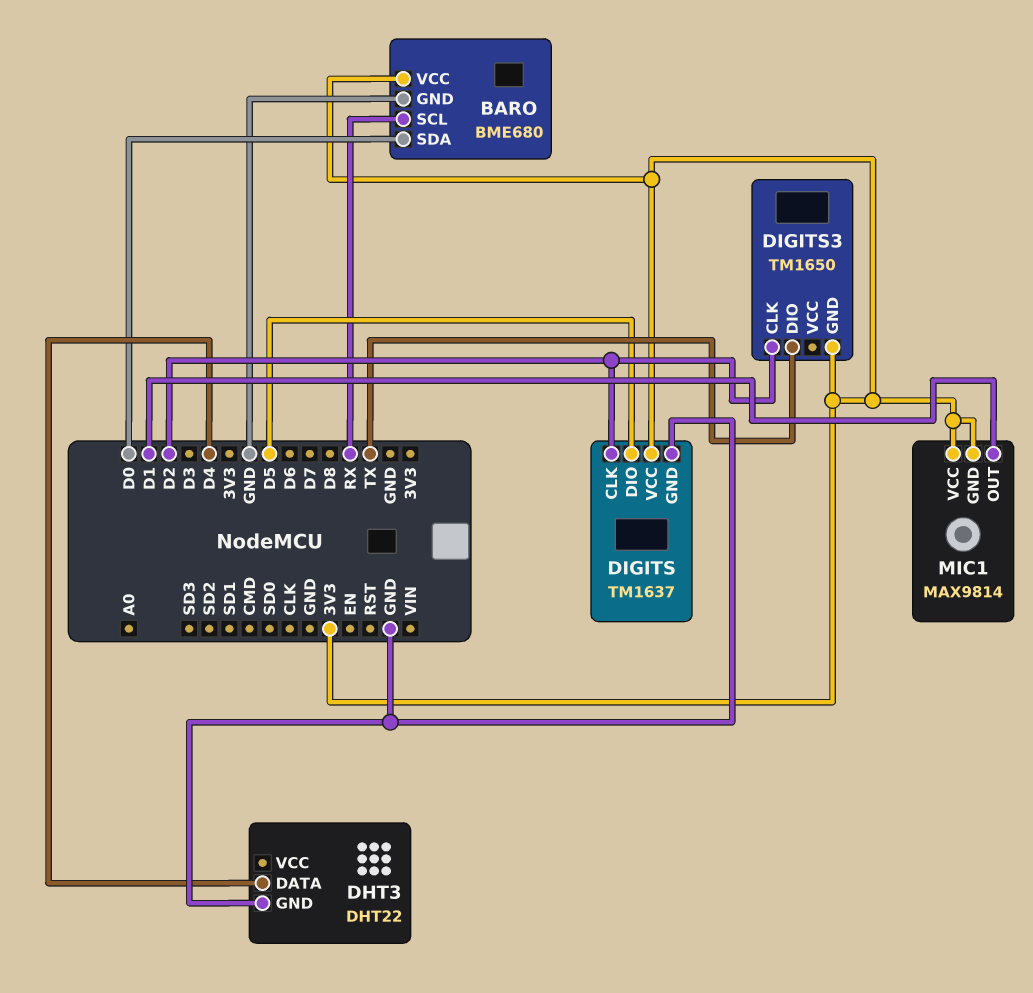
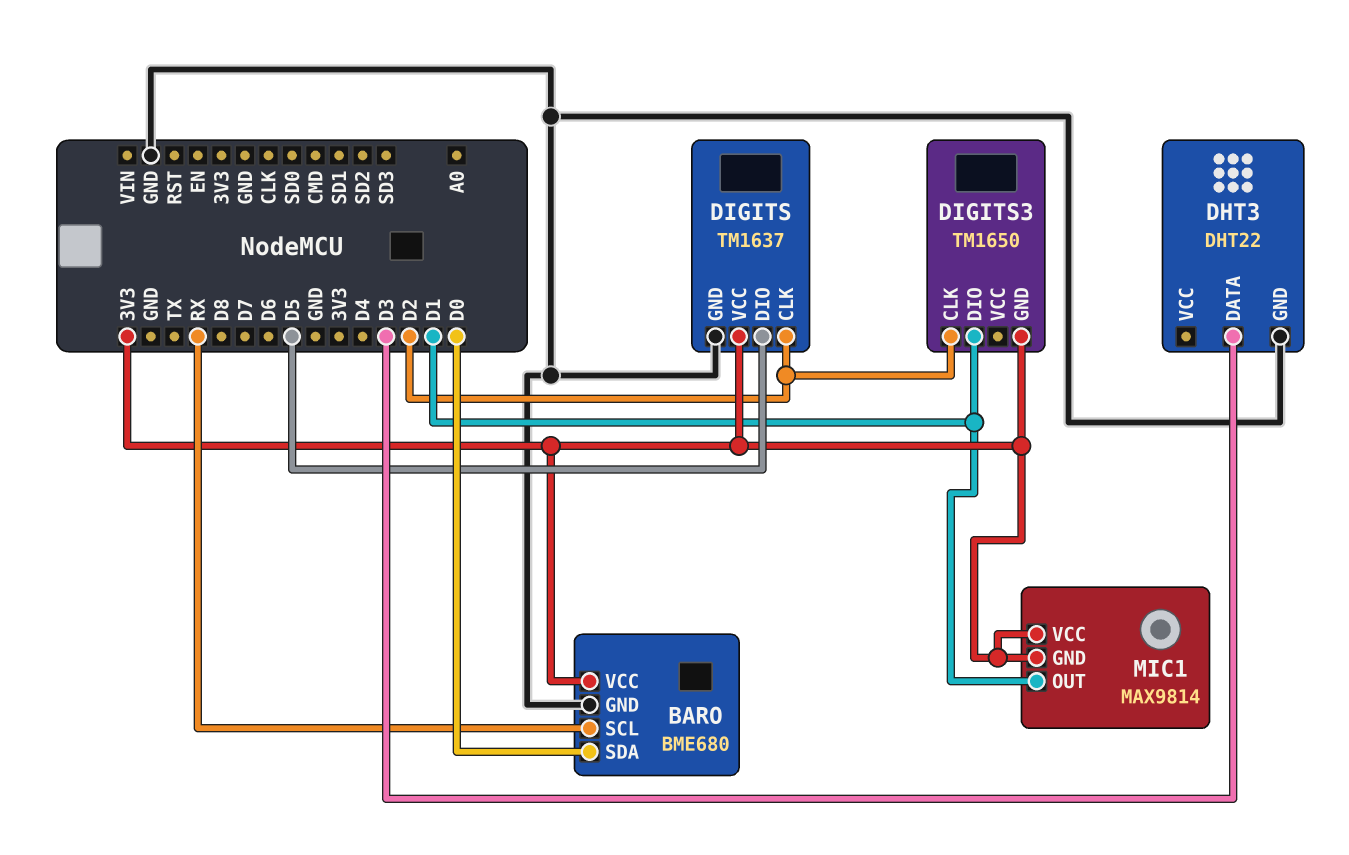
DHT3 pin DATA: D4 -> D3
DIGITS3 pin DIO: TX -> D1

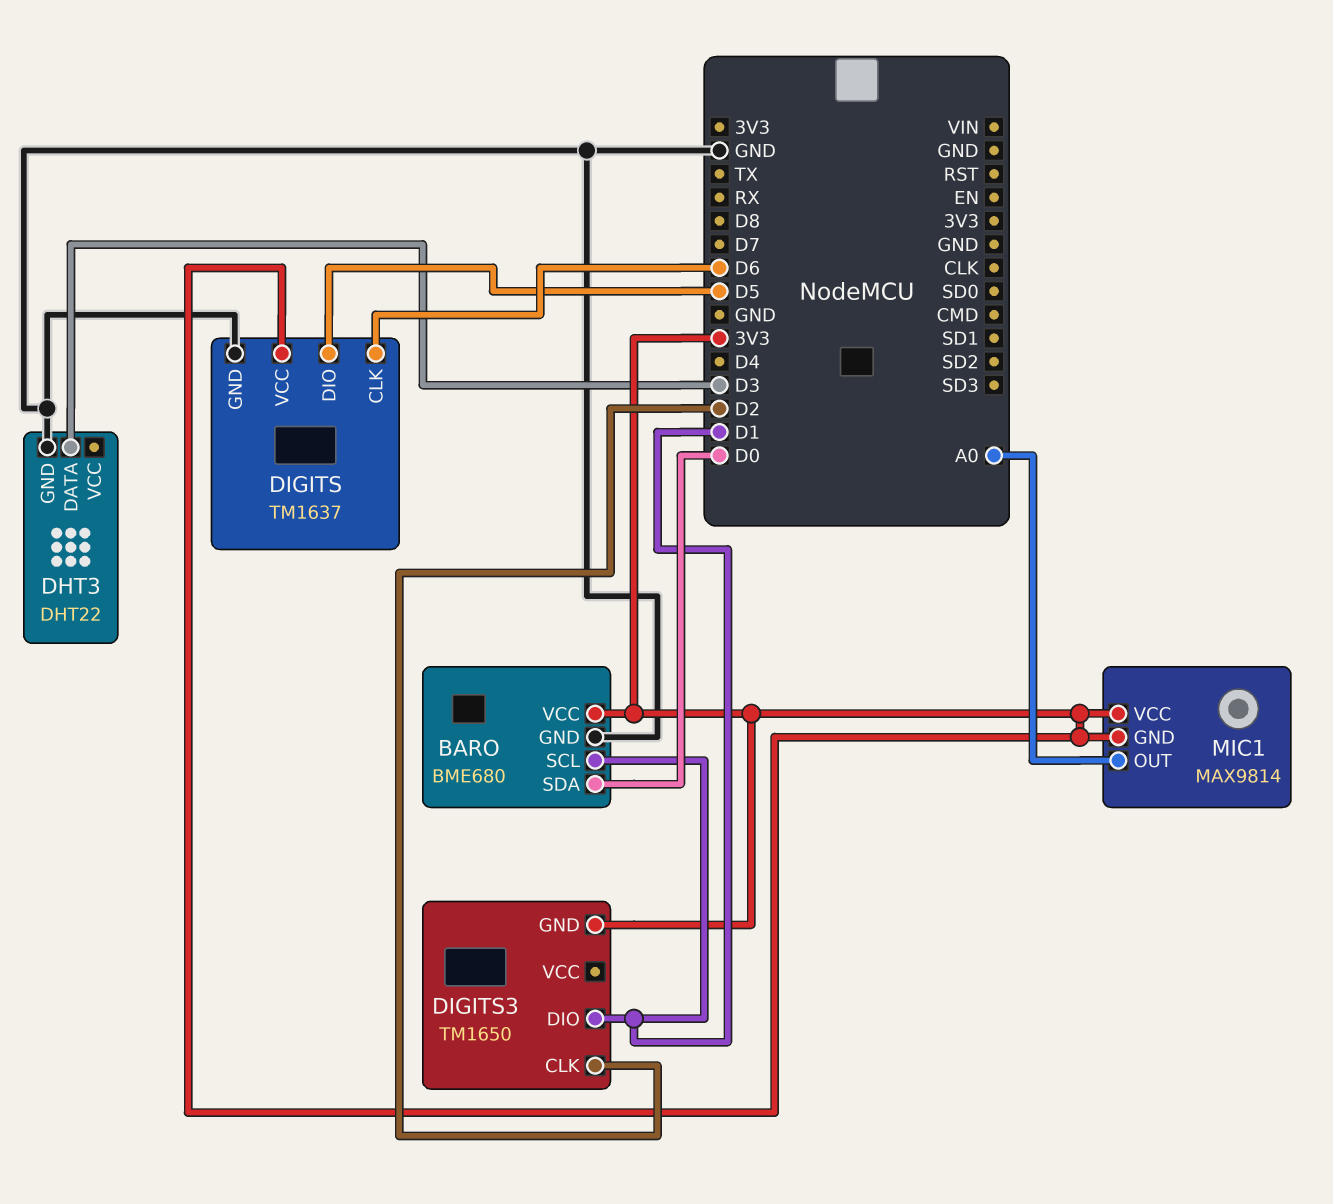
BARO pin SCL: RX -> D1
DIGITS pin CLK: D2 -> D6
MIC1 pin OUT: D1 -> A0

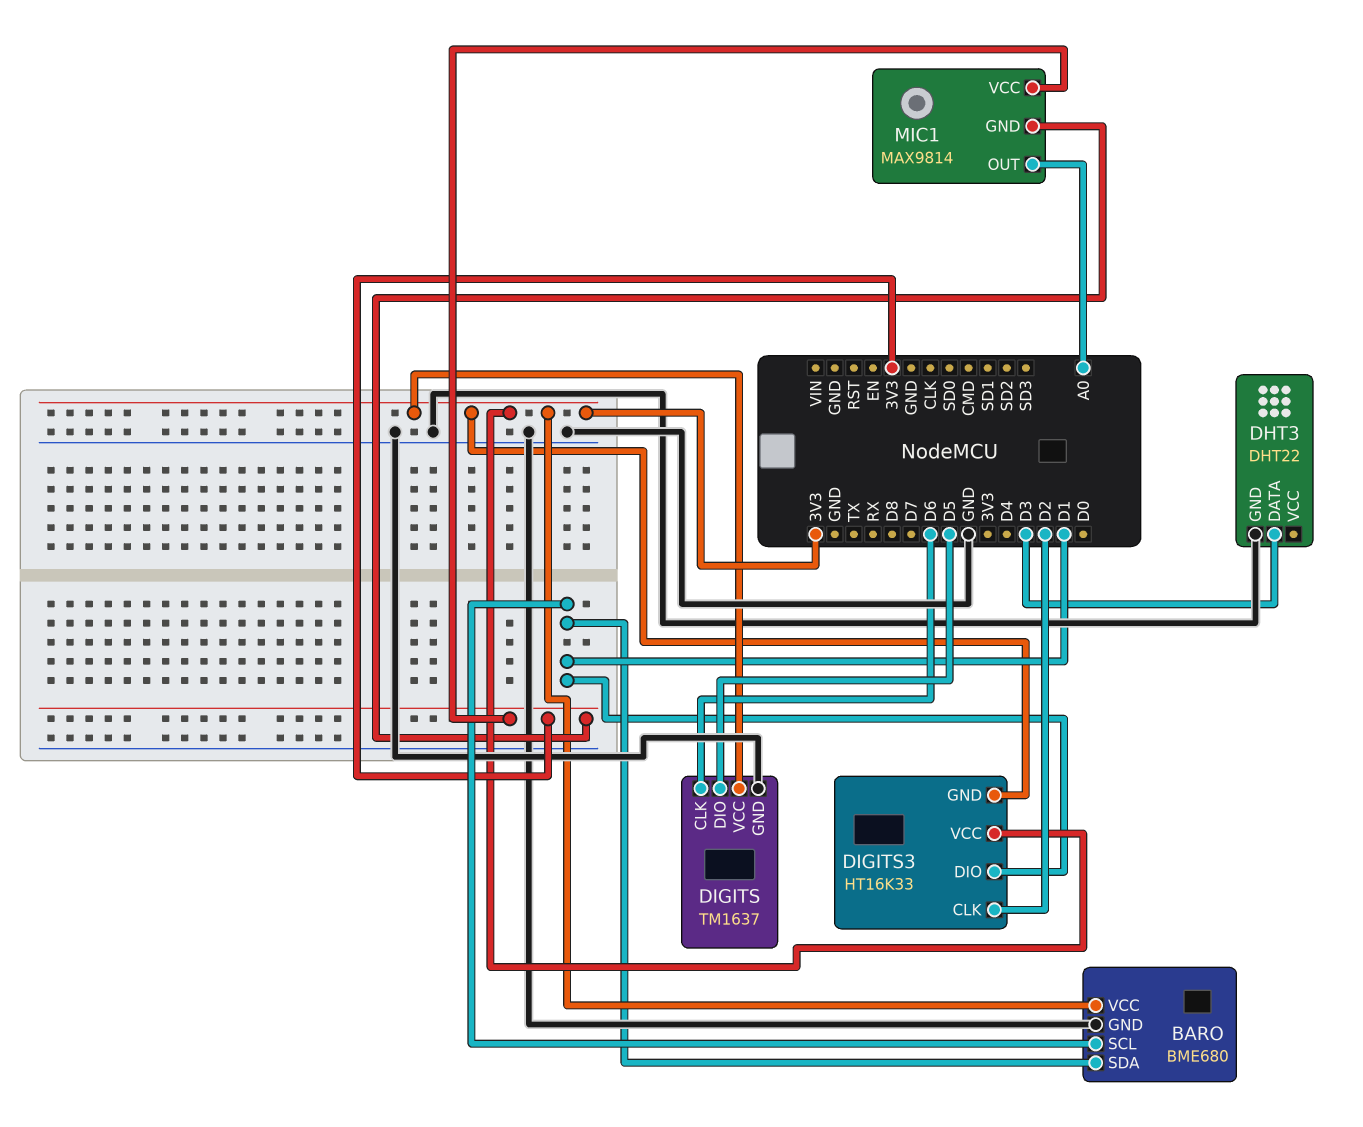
BARO pin SDA: D0 -> D1
DIGITS3: TM1650 -> HT16K33
DIGITS3 pin VCC: none -> 3V3

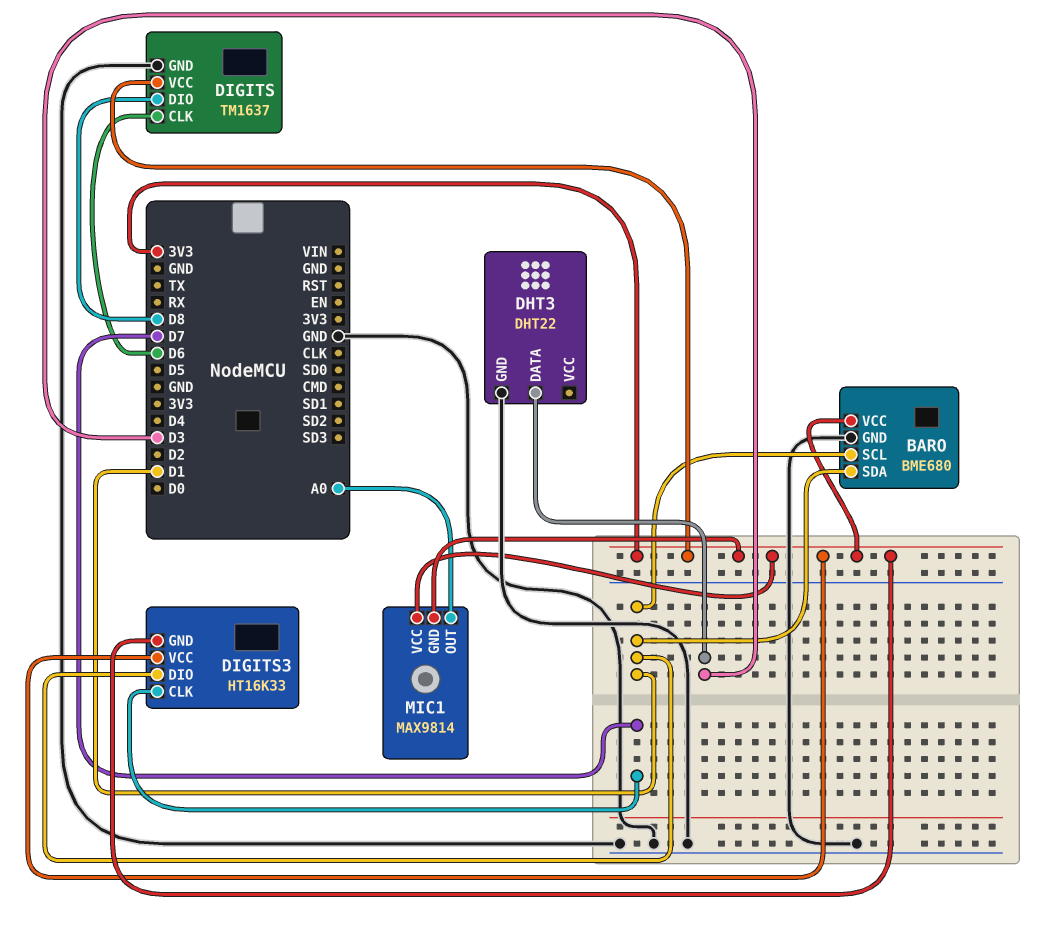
DIGITS pin DIO: D5 -> D8
DIGITS3 pin CLK: D2 -> D7

